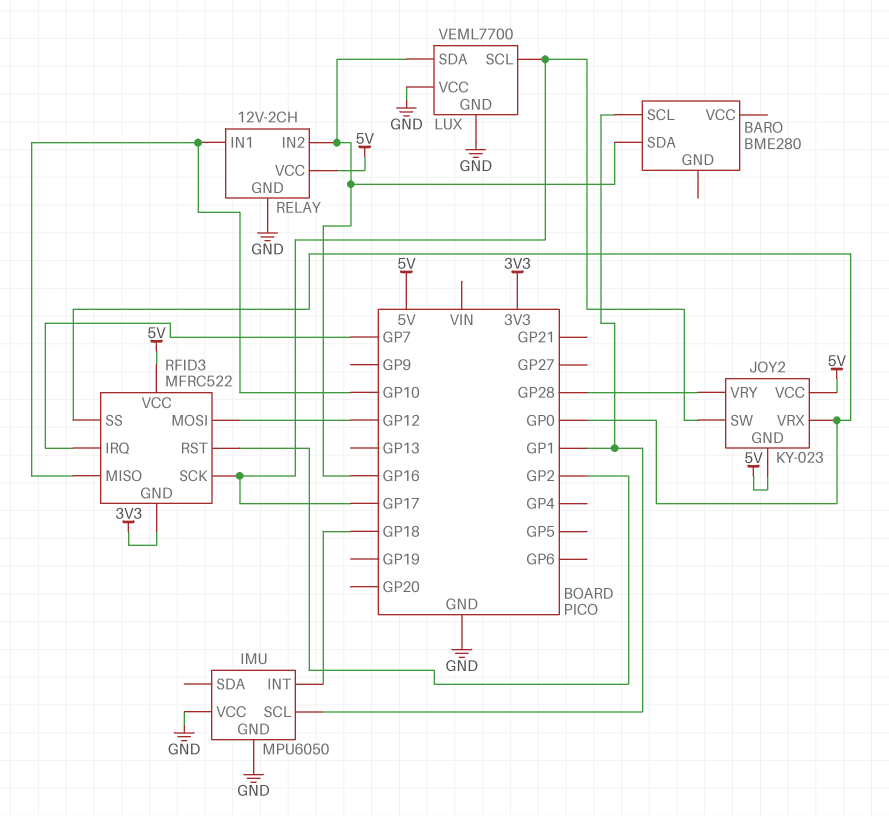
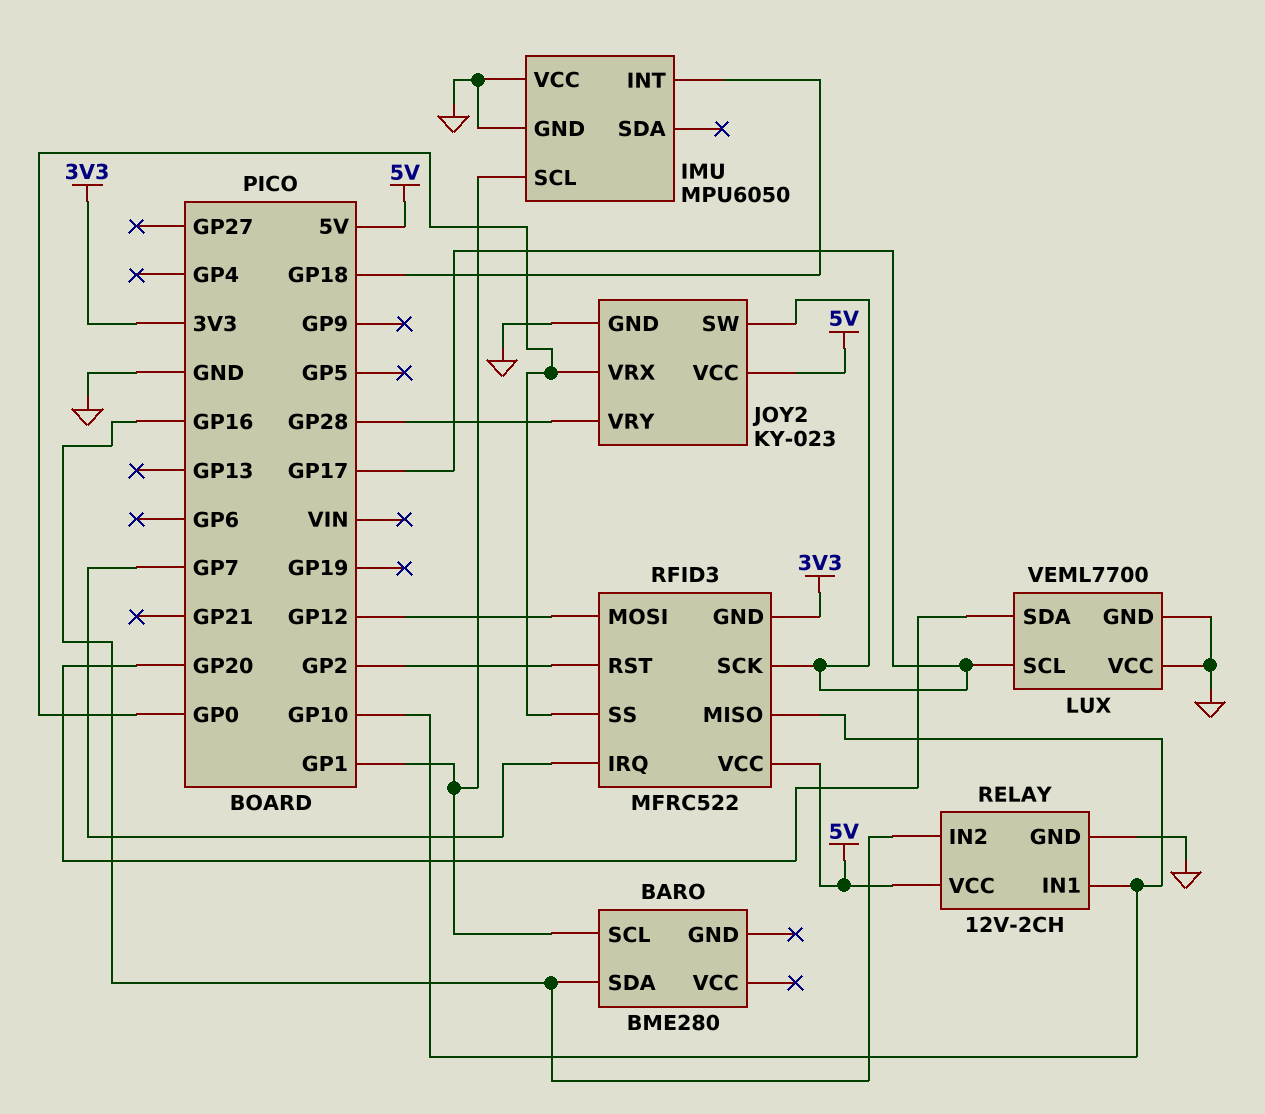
JOY2 pin GND: 5V -> GND
LUX pin SDA: GP16 -> GP20

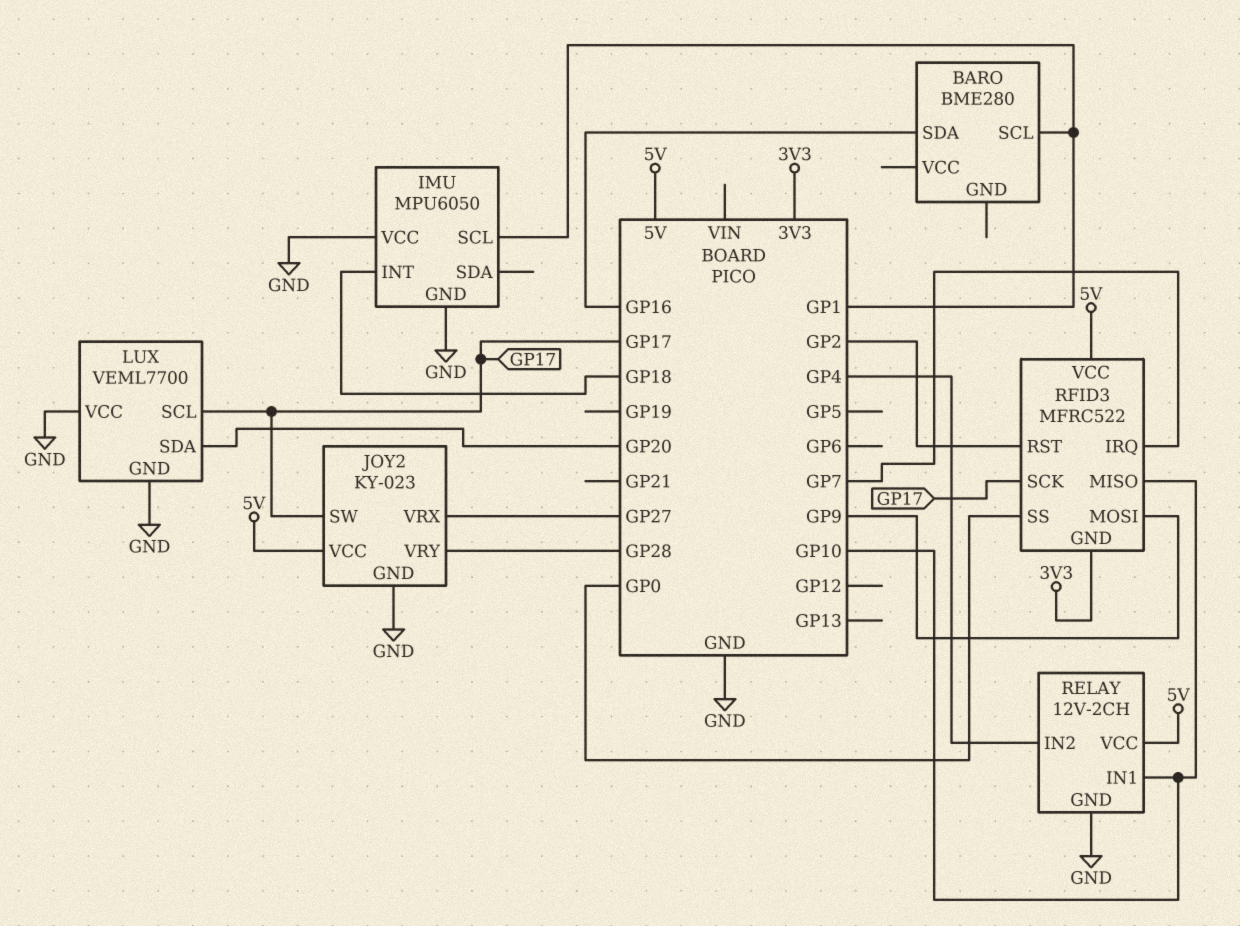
JOY2 pin VRX: GP0 -> GP27
RELAY pin IN2: GP16 -> GP4
RFID3 pin MOSI: GP12 -> GP9

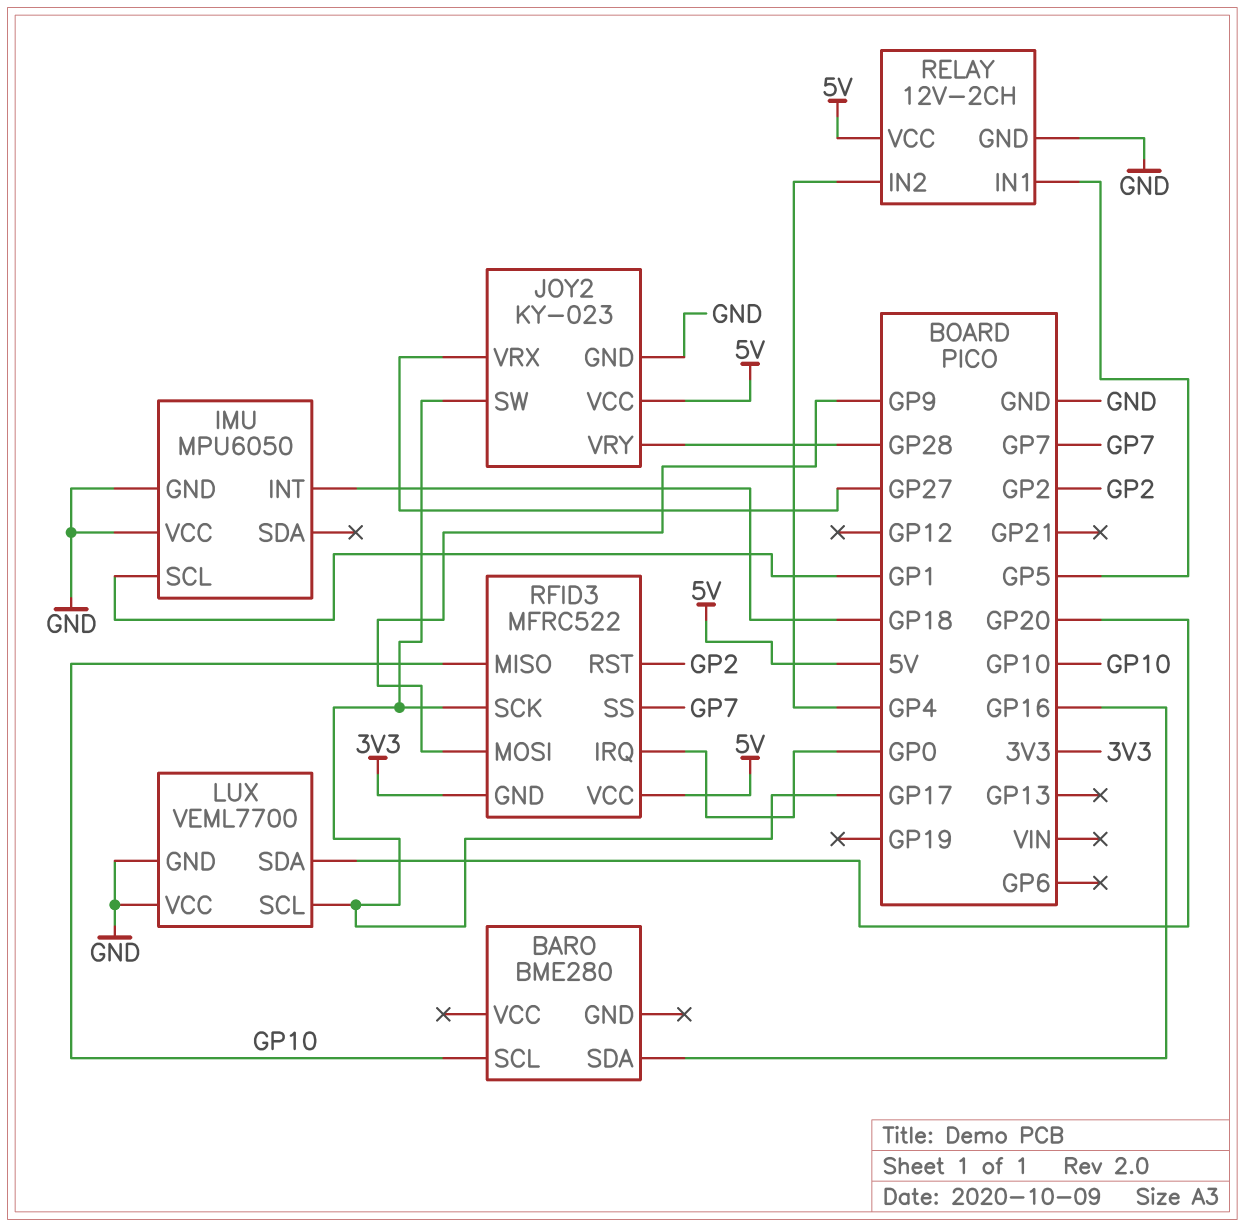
BARO pin SCL: GP1 -> GP10
RELAY pin IN1: GP10 -> GP5
RFID3 pin IRQ: GP7 -> GP0
RFID3 pin SS: GP0 -> GP7

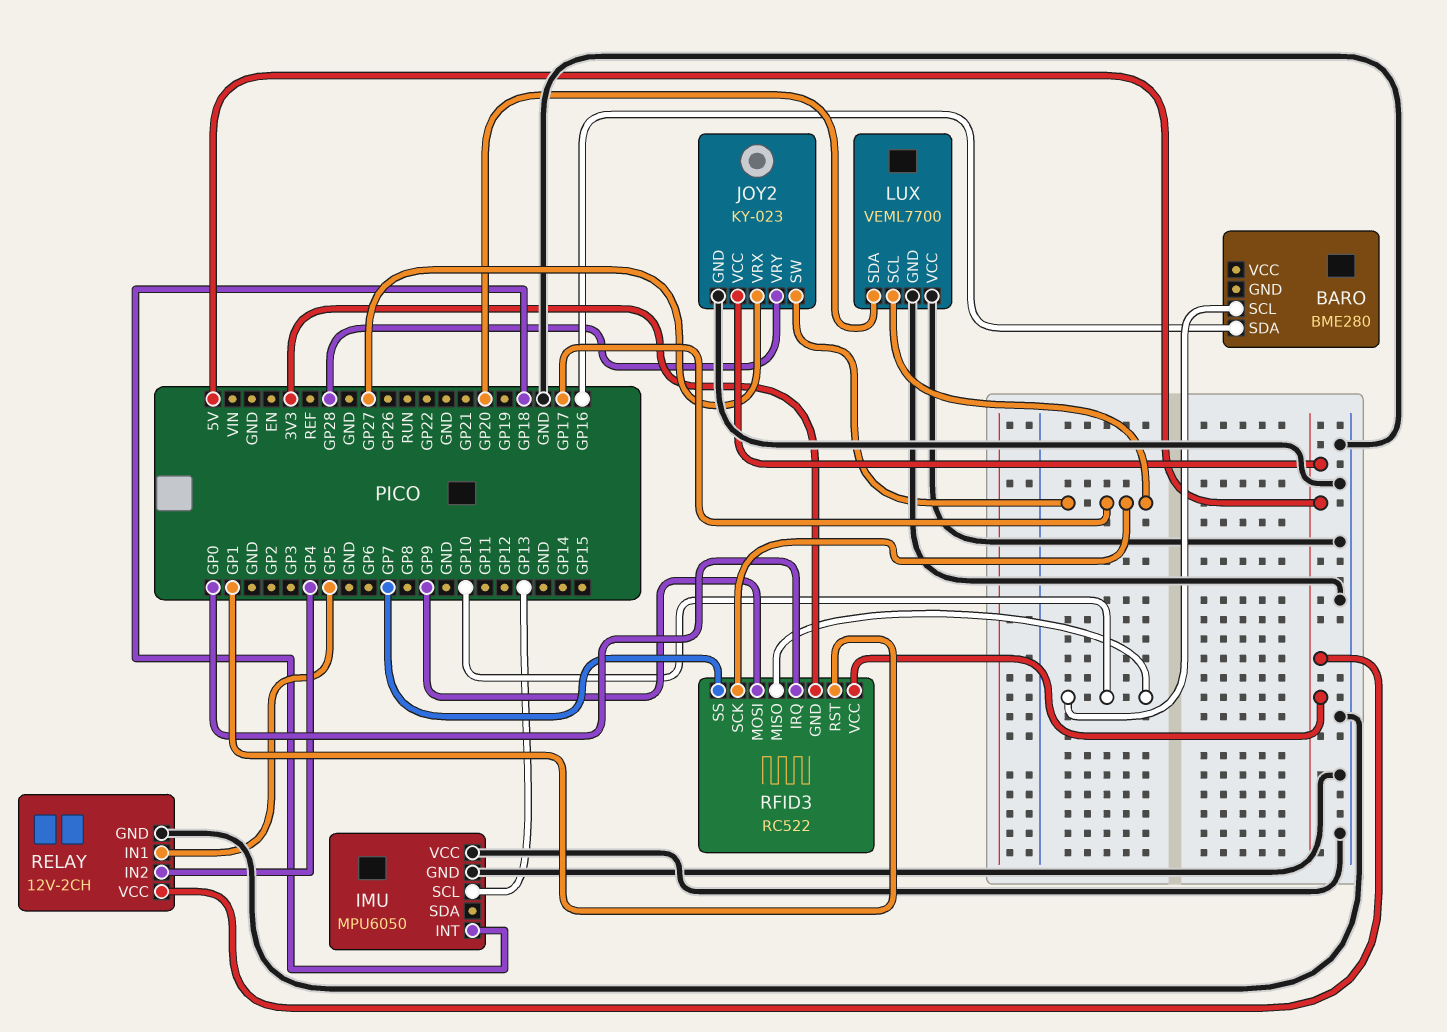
IMU pin SCL: GP1 -> GP13
RFID3: MFRC522 -> RC522
RFID3 pin RST: GP2 -> GP1

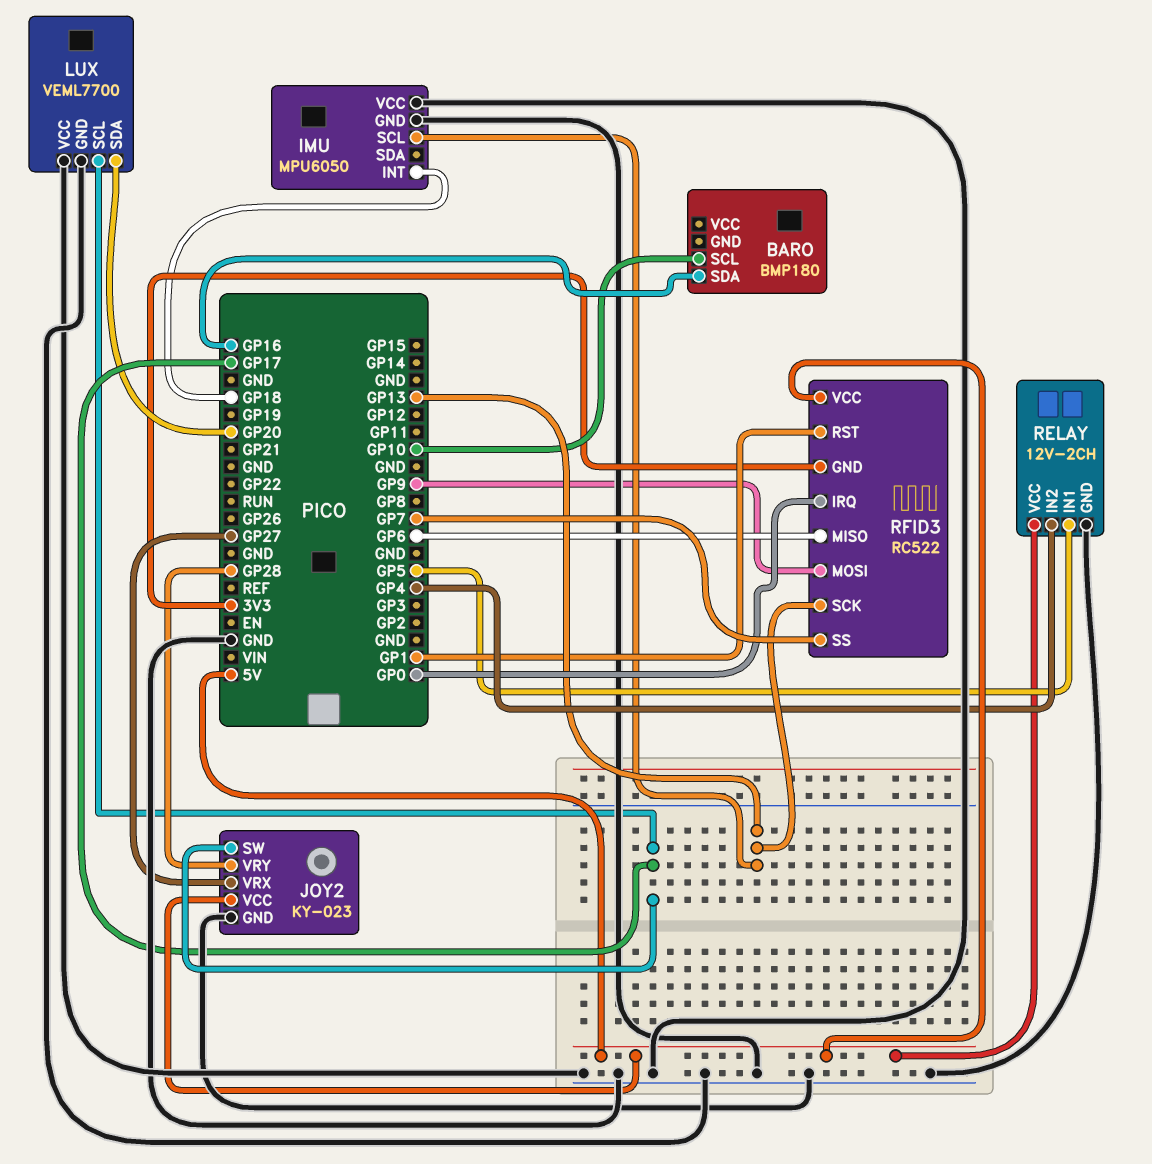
BARO: BME280 -> BMP180
RFID3 pin MISO: GP10 -> GP6
RFID3 pin SCK: GP17 -> GP13

